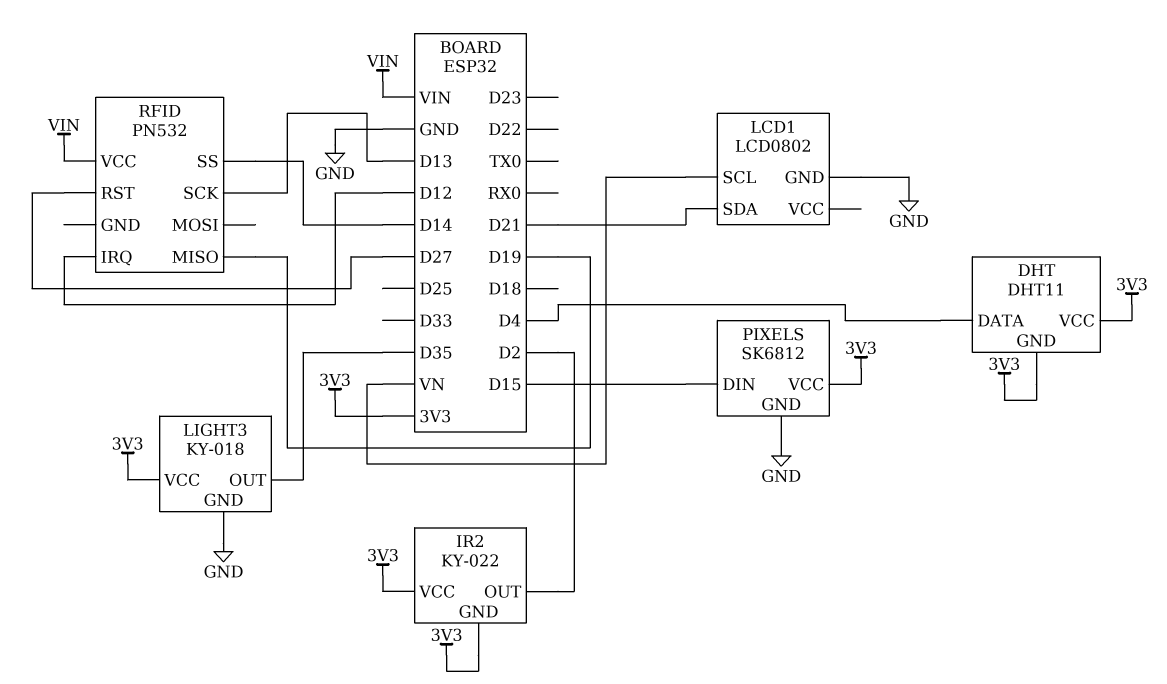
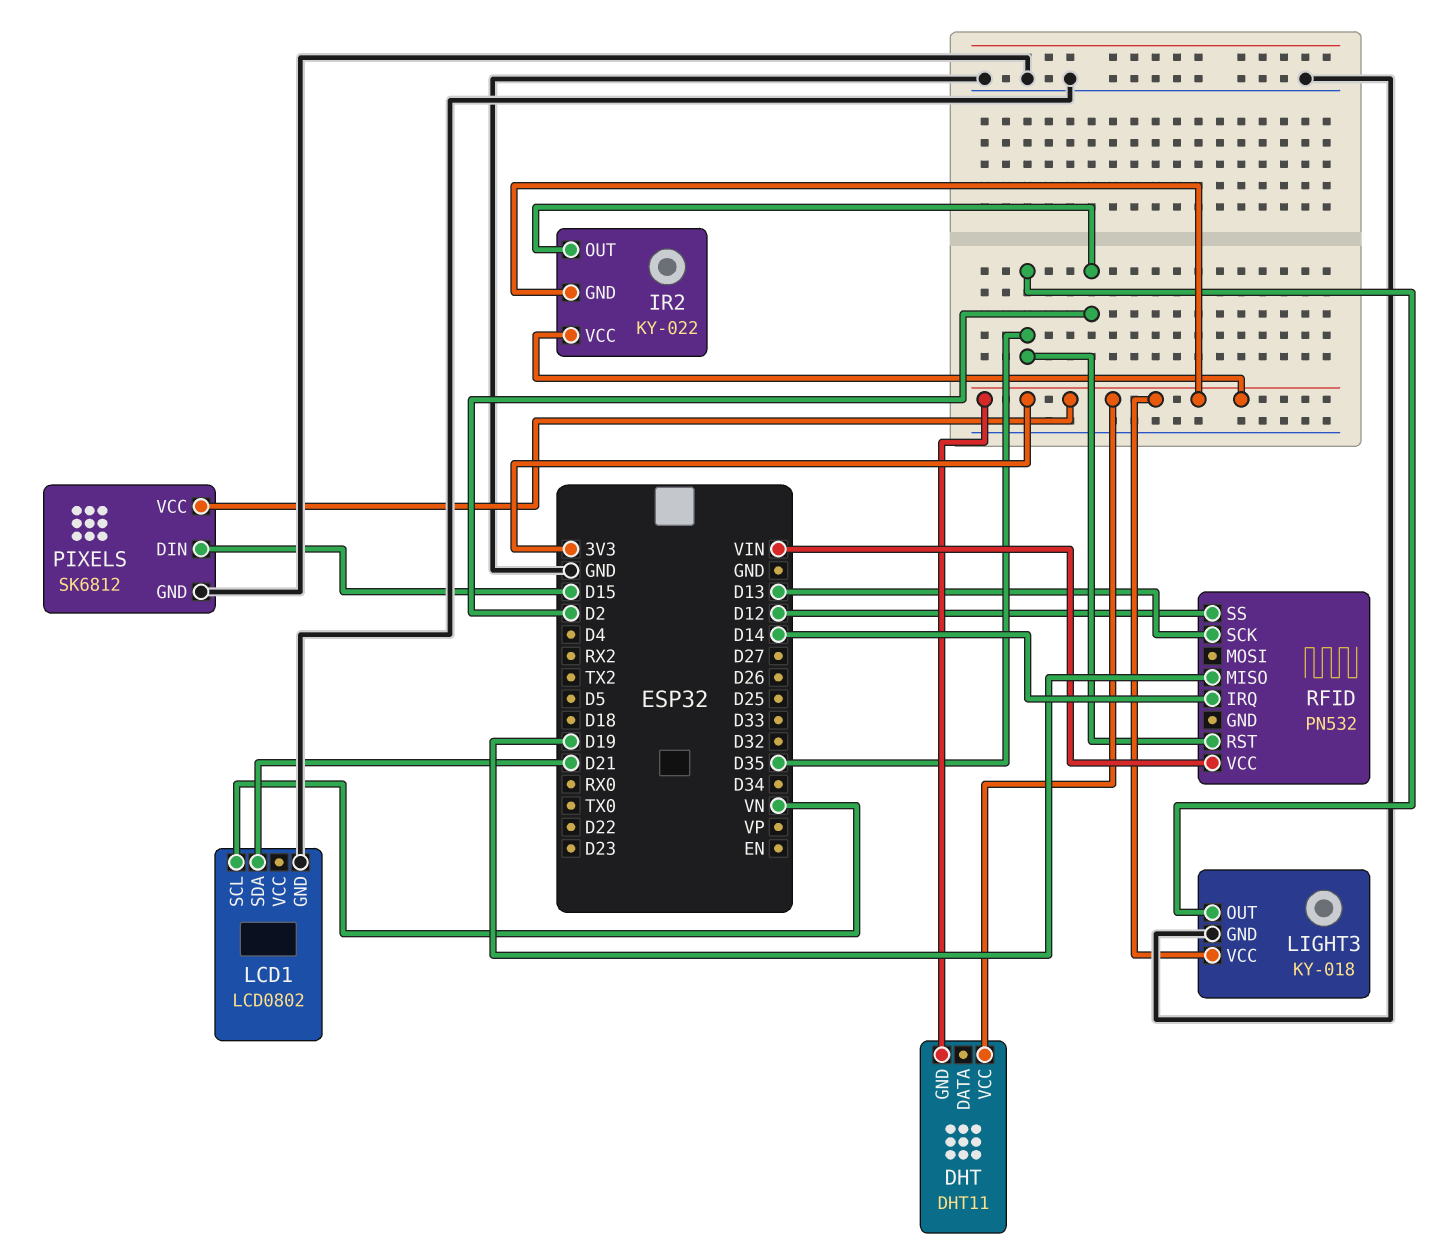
DHT pin DATA: D4 -> none
RFID pin IRQ: D12 -> D14
RFID pin RST: D27 -> D35
RFID pin SS: D14 -> D12

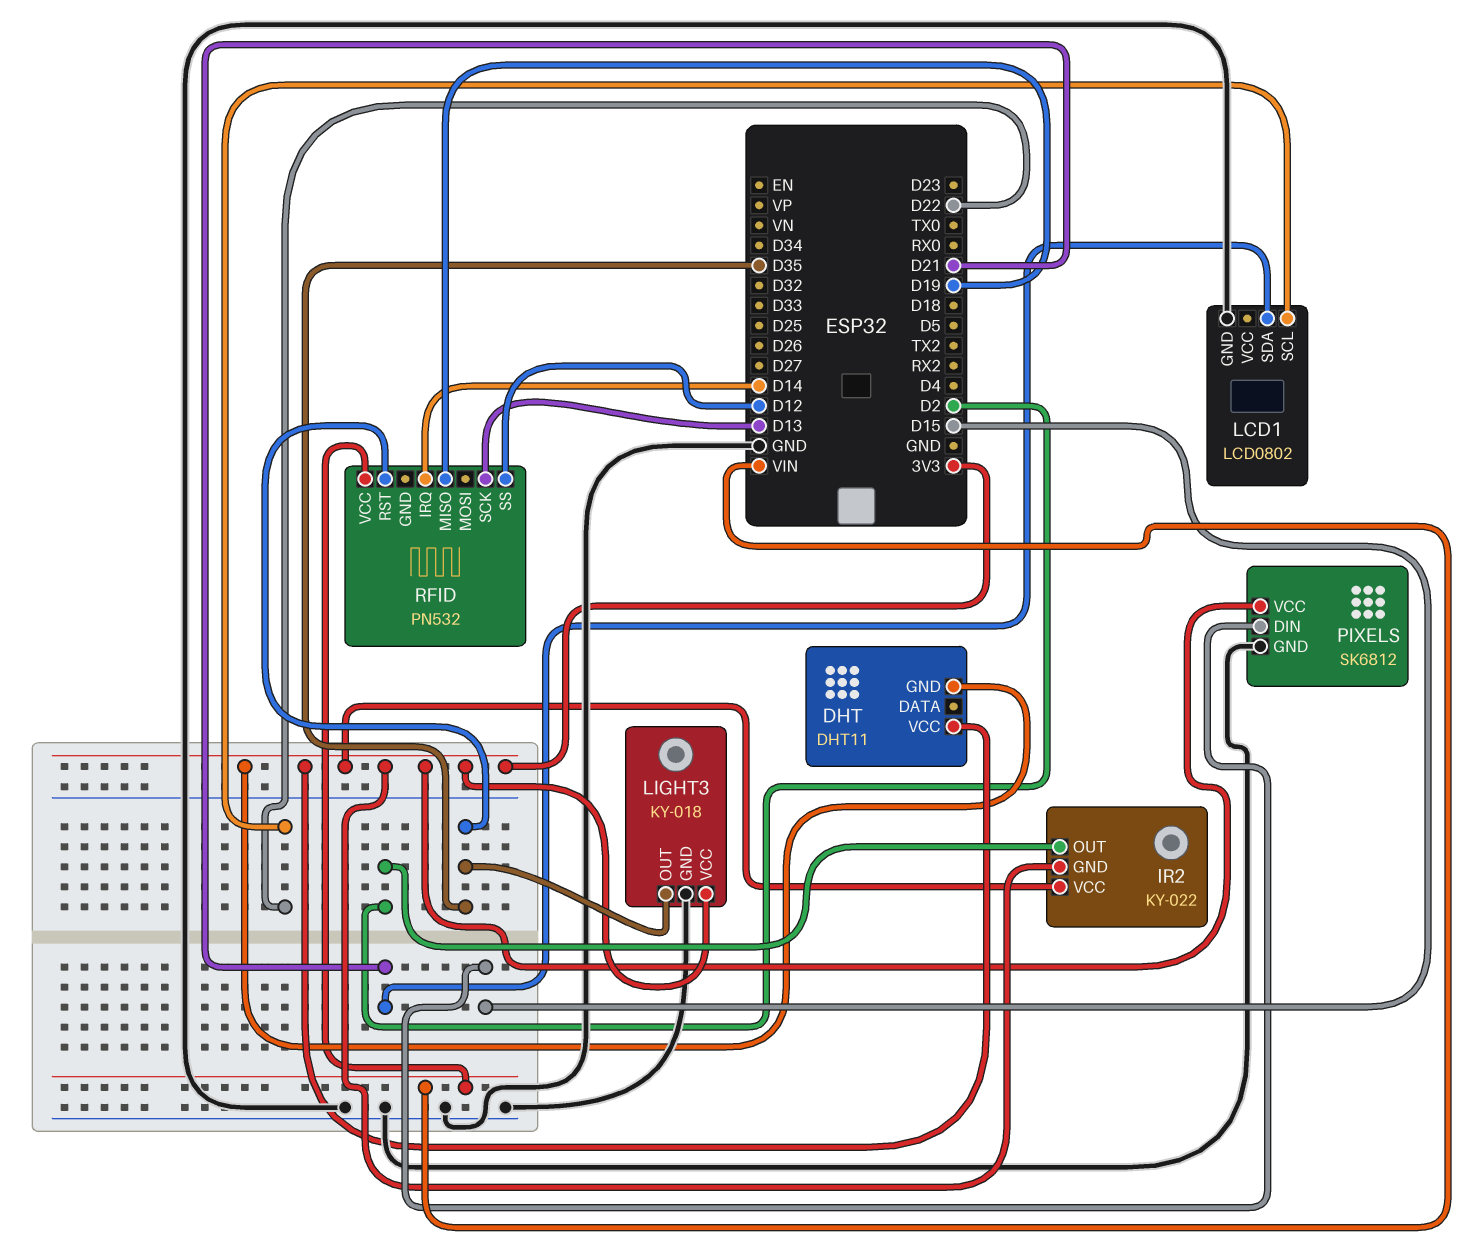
LCD1 pin SCL: VN -> D22

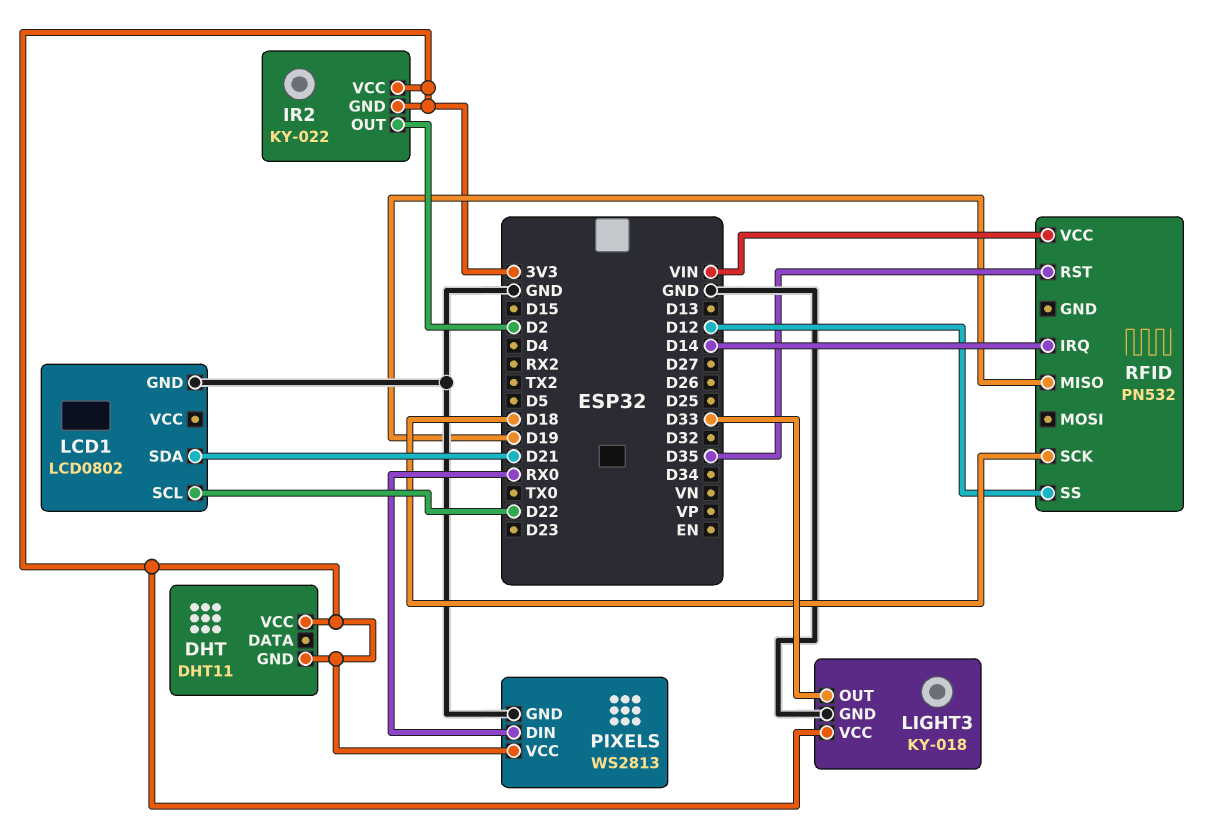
LIGHT3 pin OUT: D35 -> D33
PIXELS: SK6812 -> WS2813
PIXELS pin DIN: D15 -> RX0
RFID pin SCK: D13 -> D18

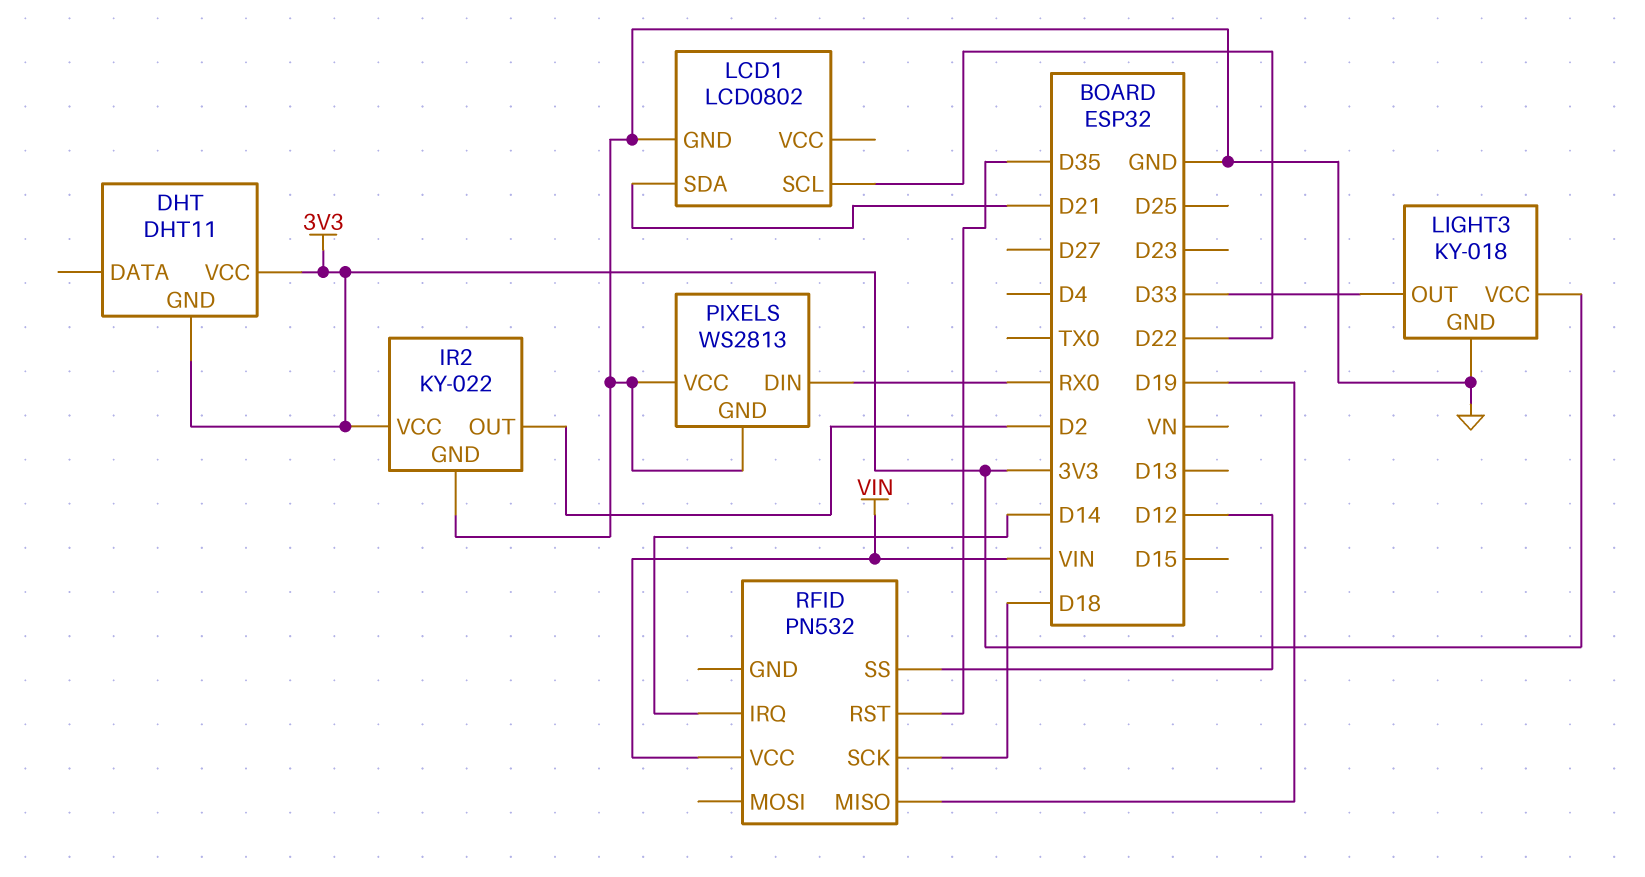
IR2 pin GND: 3V3 -> GND
PIXELS pin VCC: 3V3 -> GND

